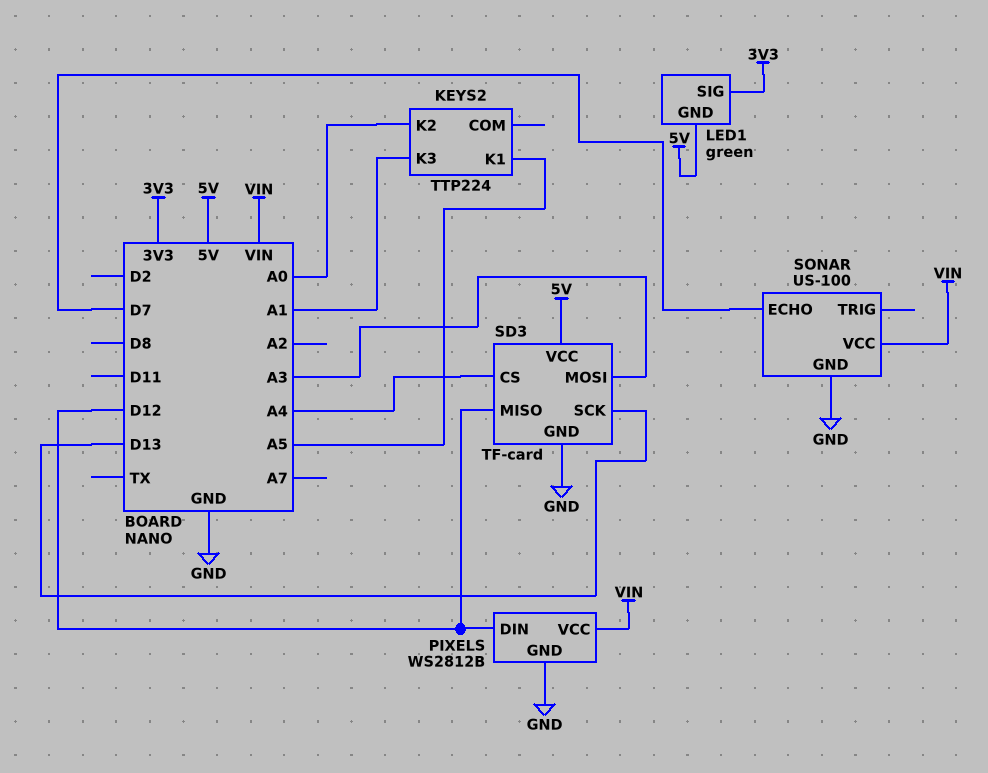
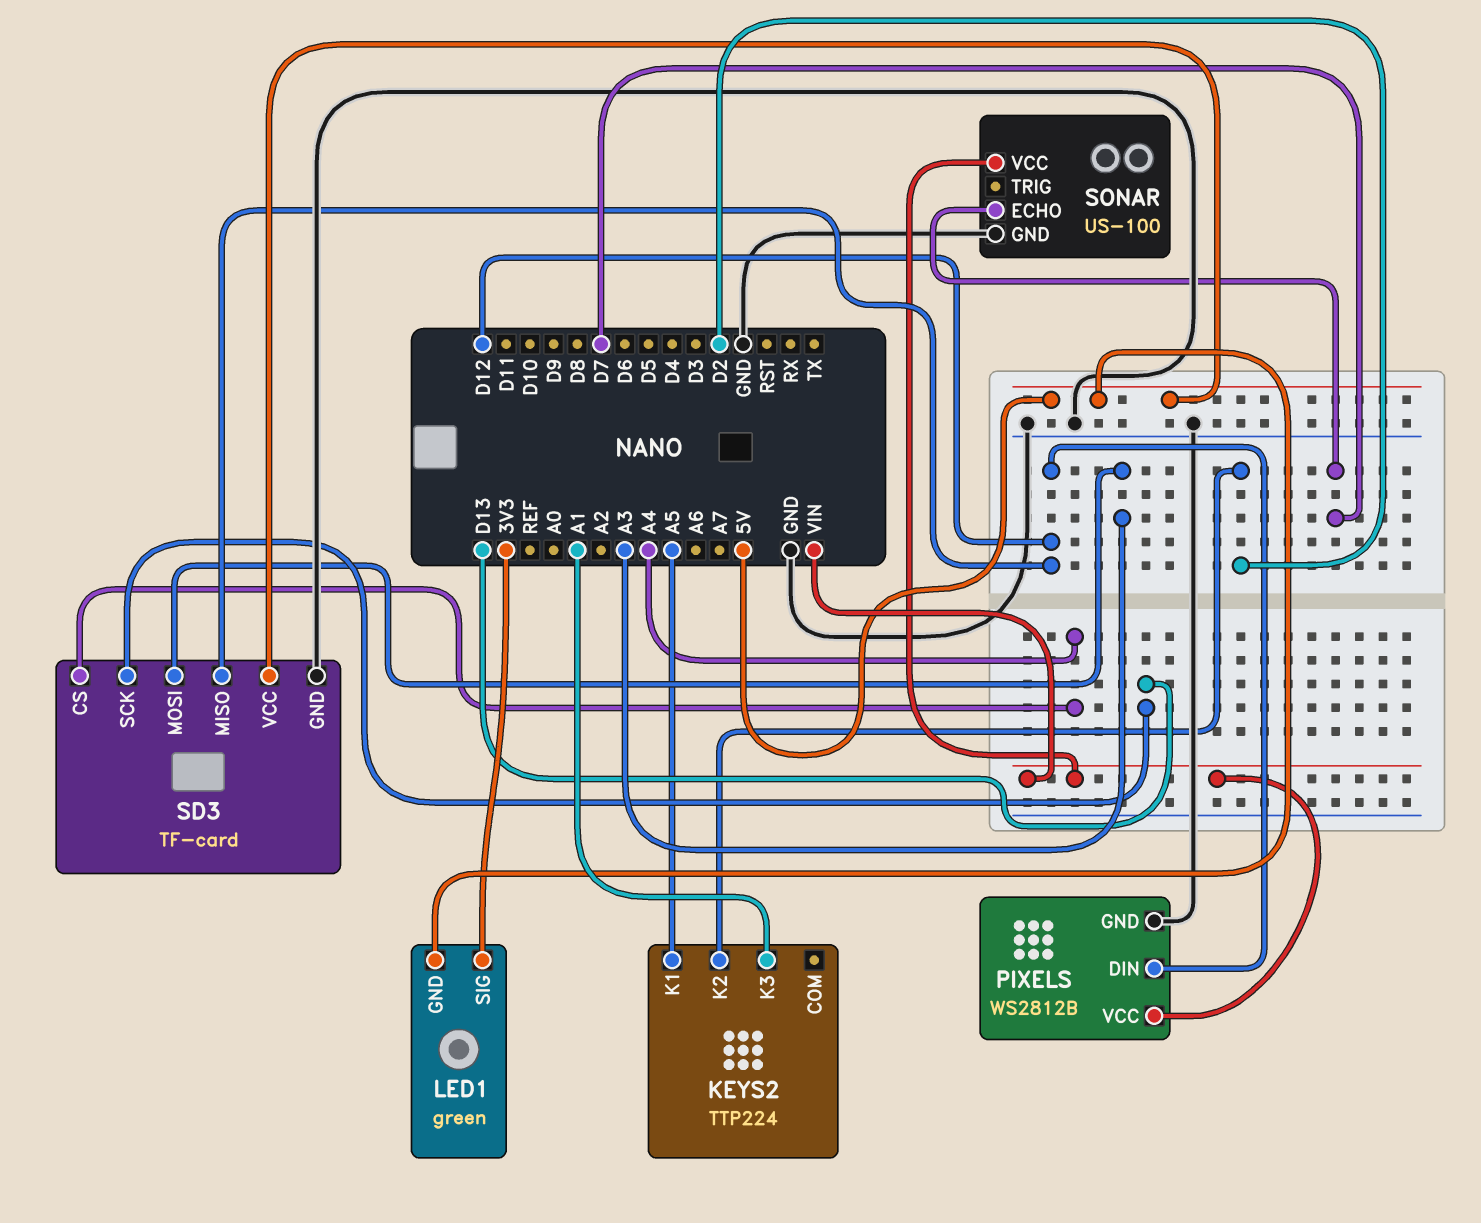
KEYS2 pin K2: A0 -> D2

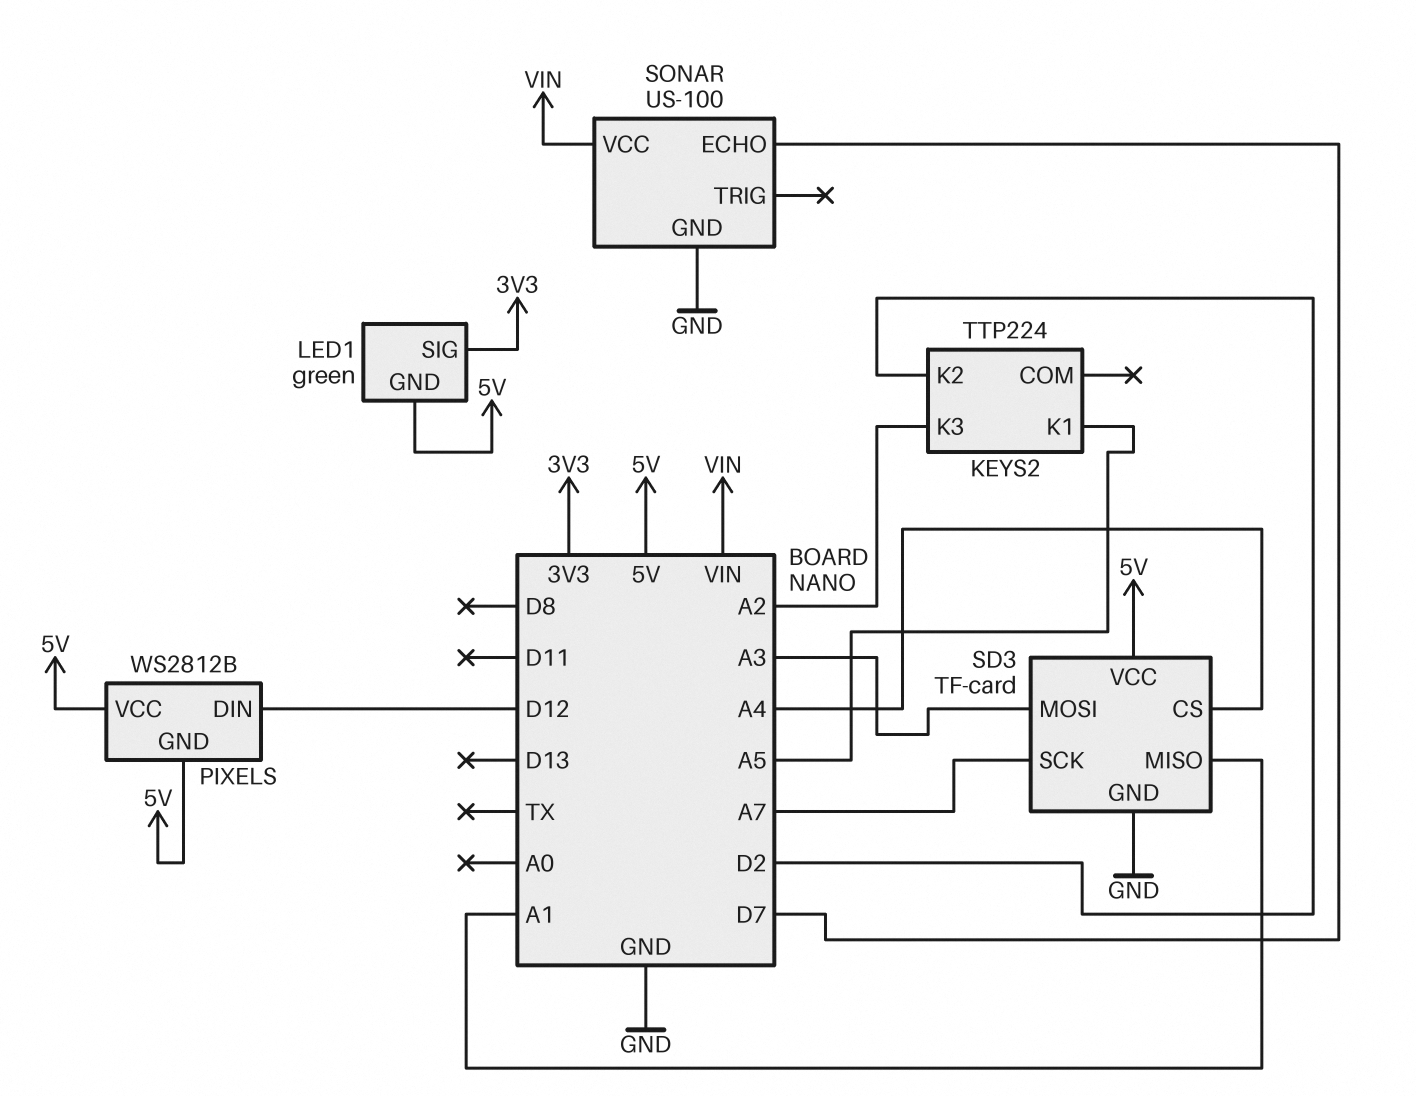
KEYS2 pin K3: A1 -> A2
PIXELS pin GND: GND -> 5V
PIXELS pin VCC: VIN -> 5V
SD3 pin MISO: D12 -> A1
SD3 pin SCK: D13 -> A7

